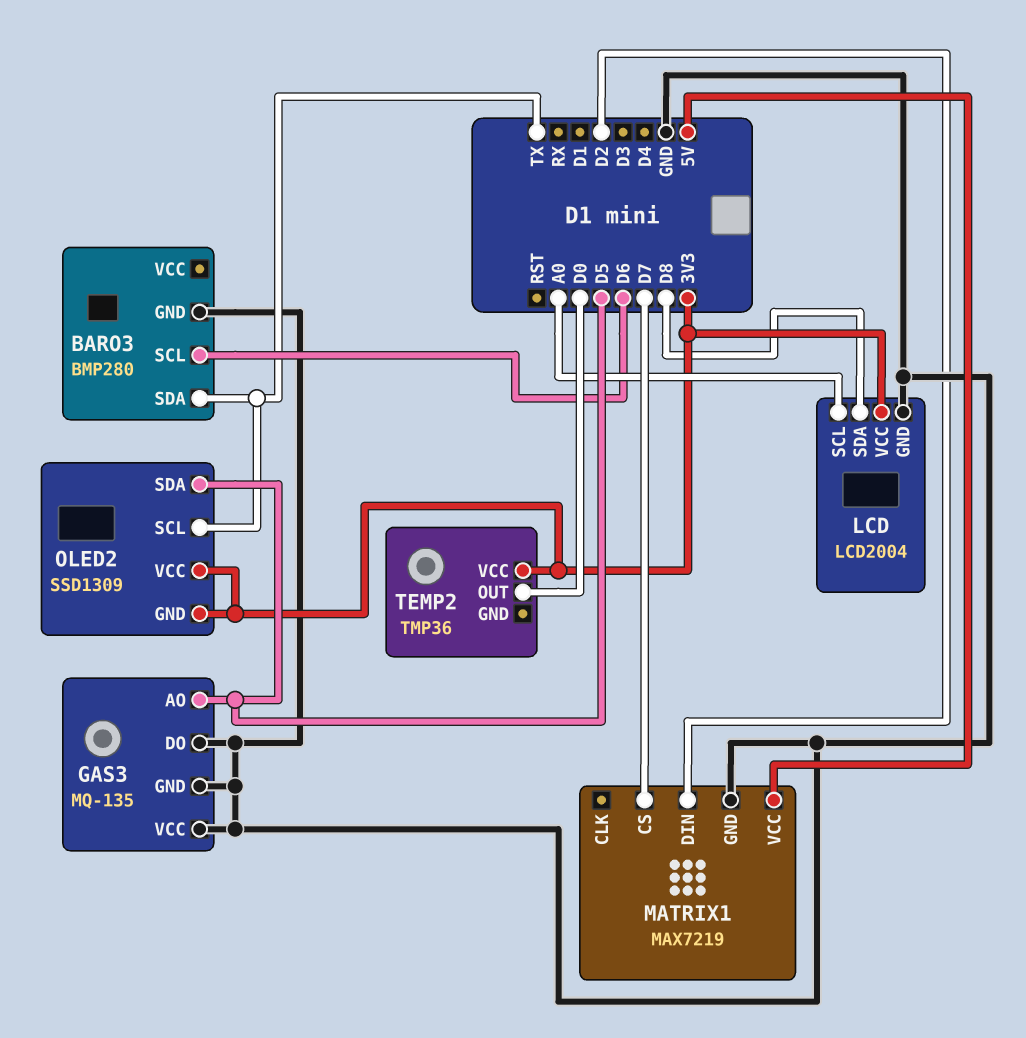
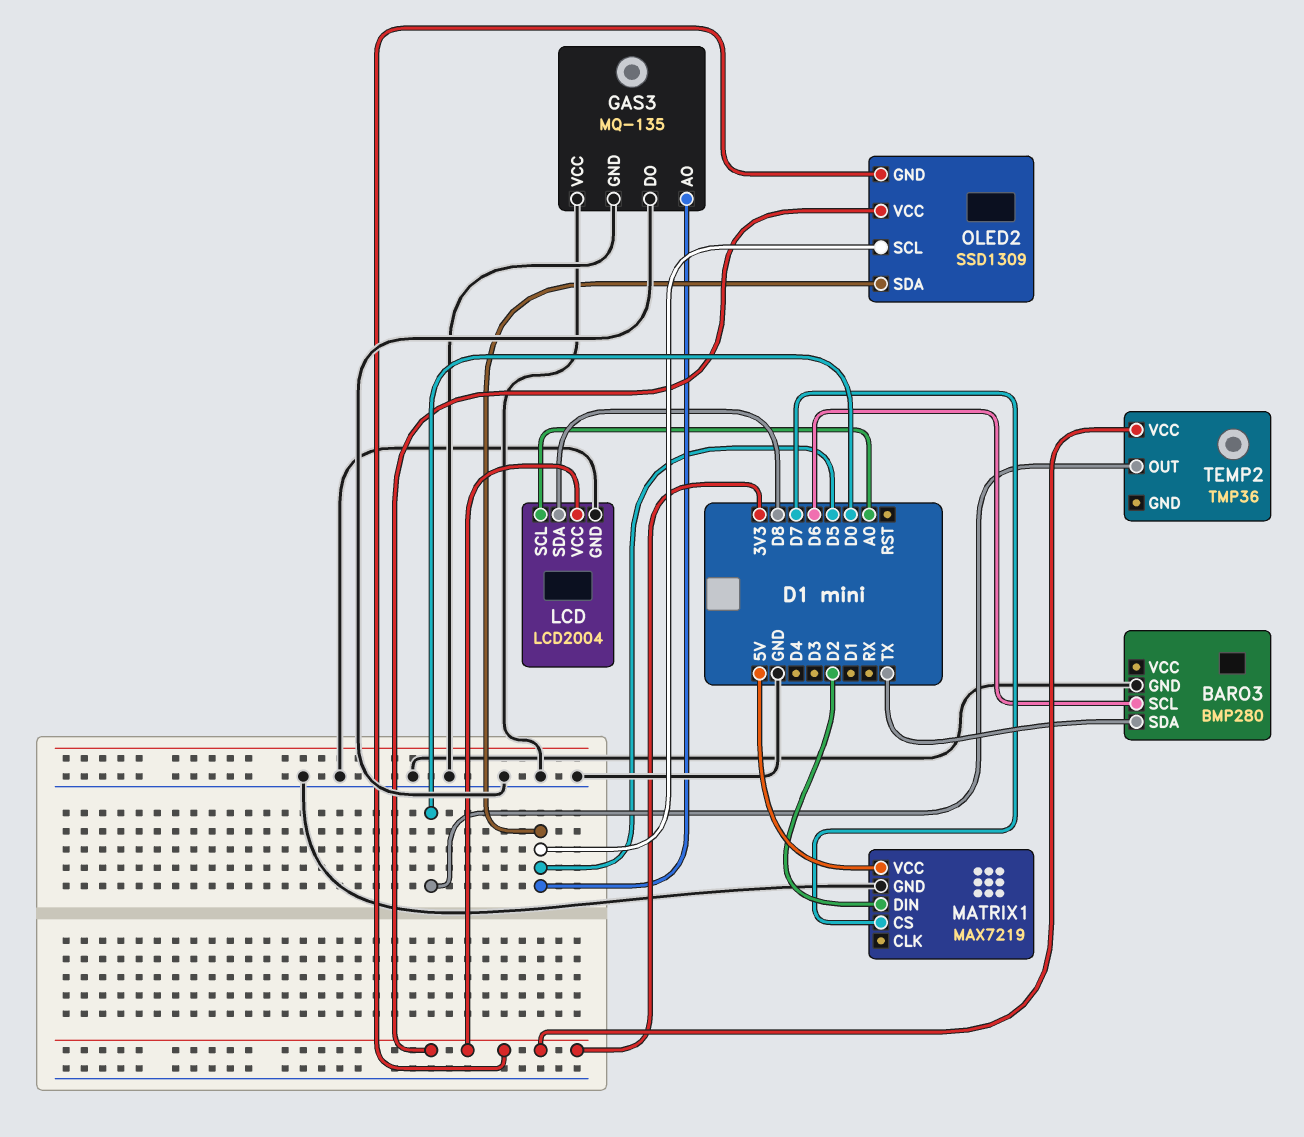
OLED2 pin SCL: TX -> D5

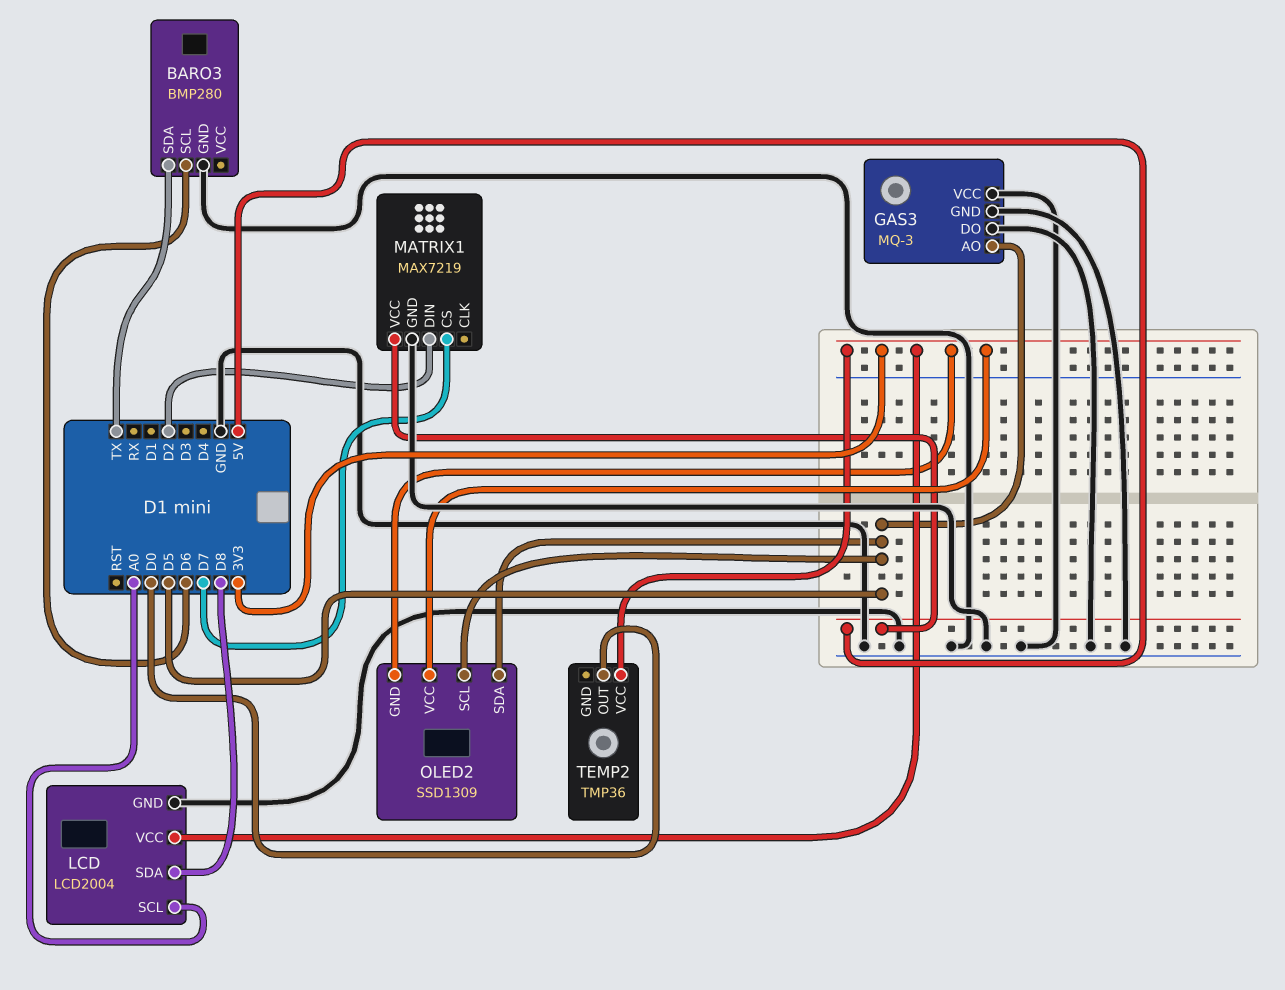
GAS3: MQ-135 -> MQ-3

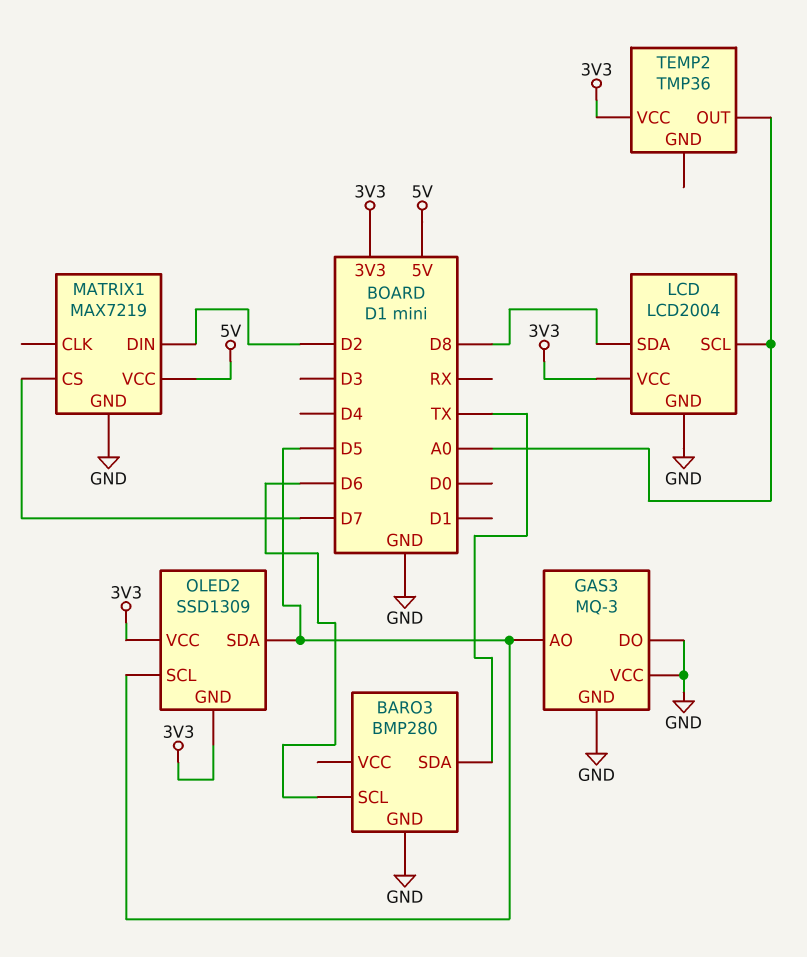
TEMP2 pin OUT: D0 -> A0

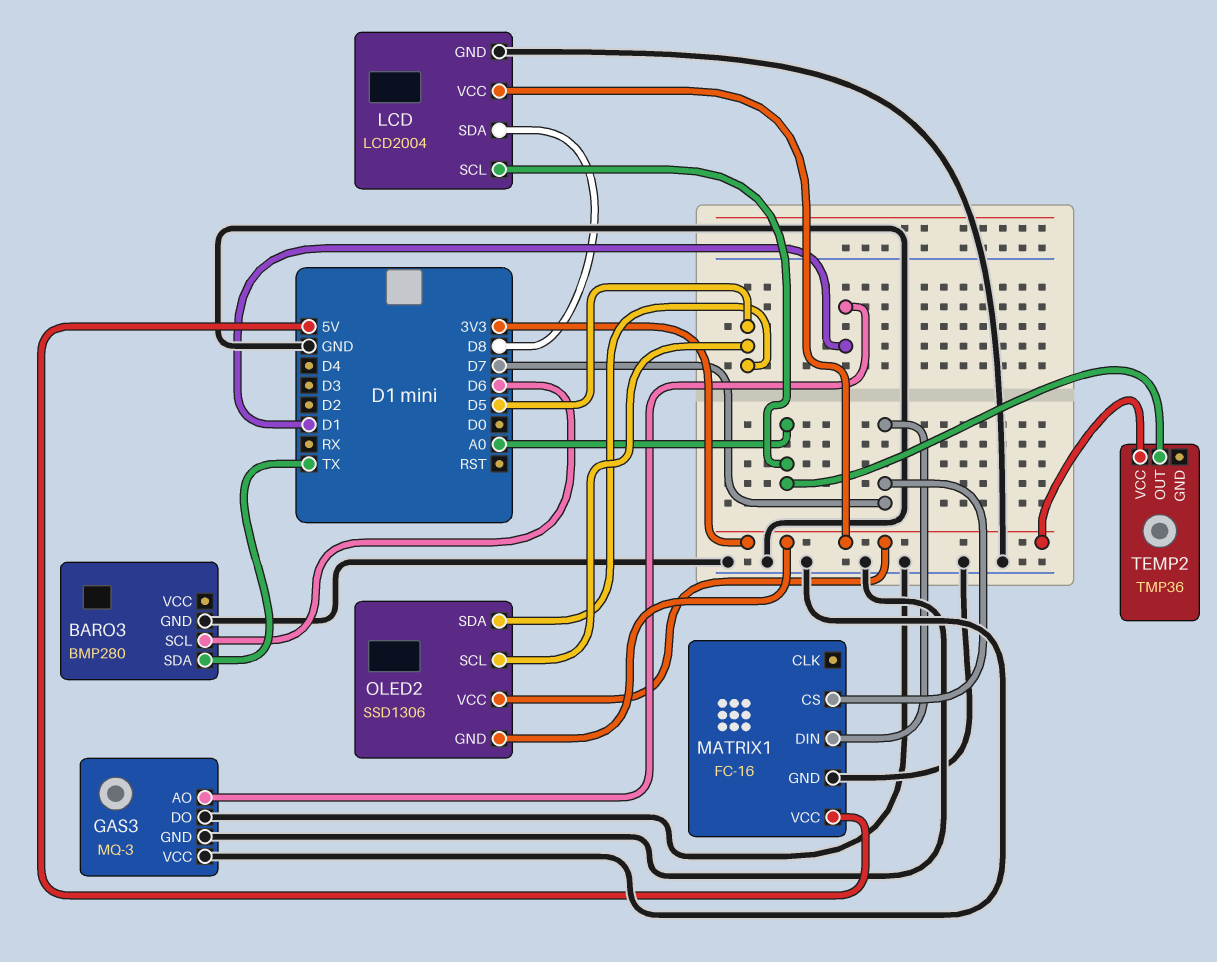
GAS3 pin AO: D5 -> D1
MATRIX1: MAX7219 -> FC-16
MATRIX1 pin DIN: D2 -> D7
OLED2: SSD1309 -> SSD1306

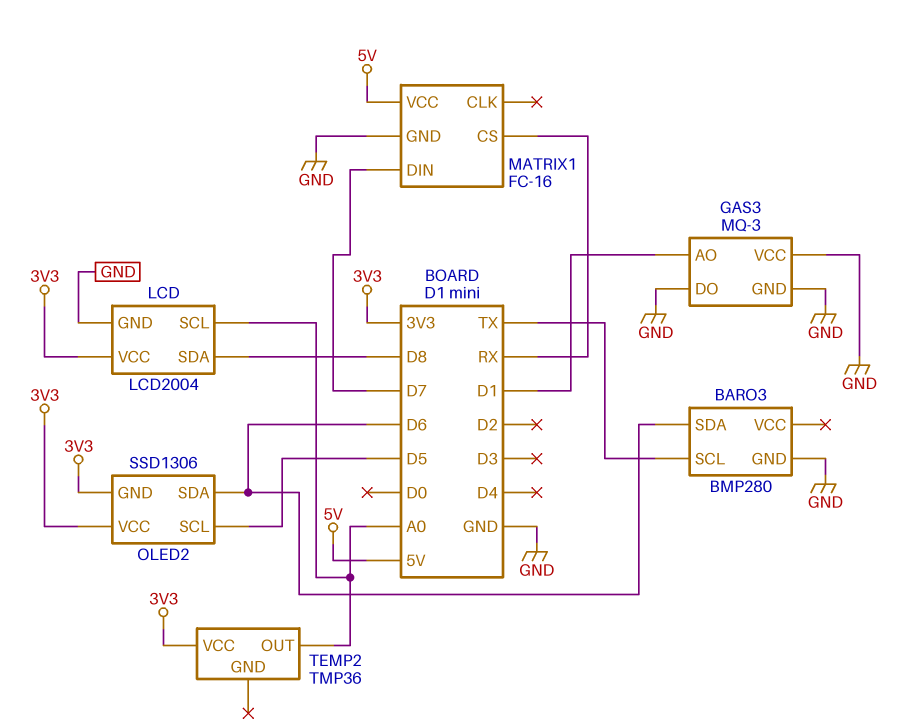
BARO3 pin SCL: D6 -> TX
BARO3 pin SDA: TX -> D6
MATRIX1 pin CS: D7 -> RX
OLED2 pin SDA: D5 -> D6

